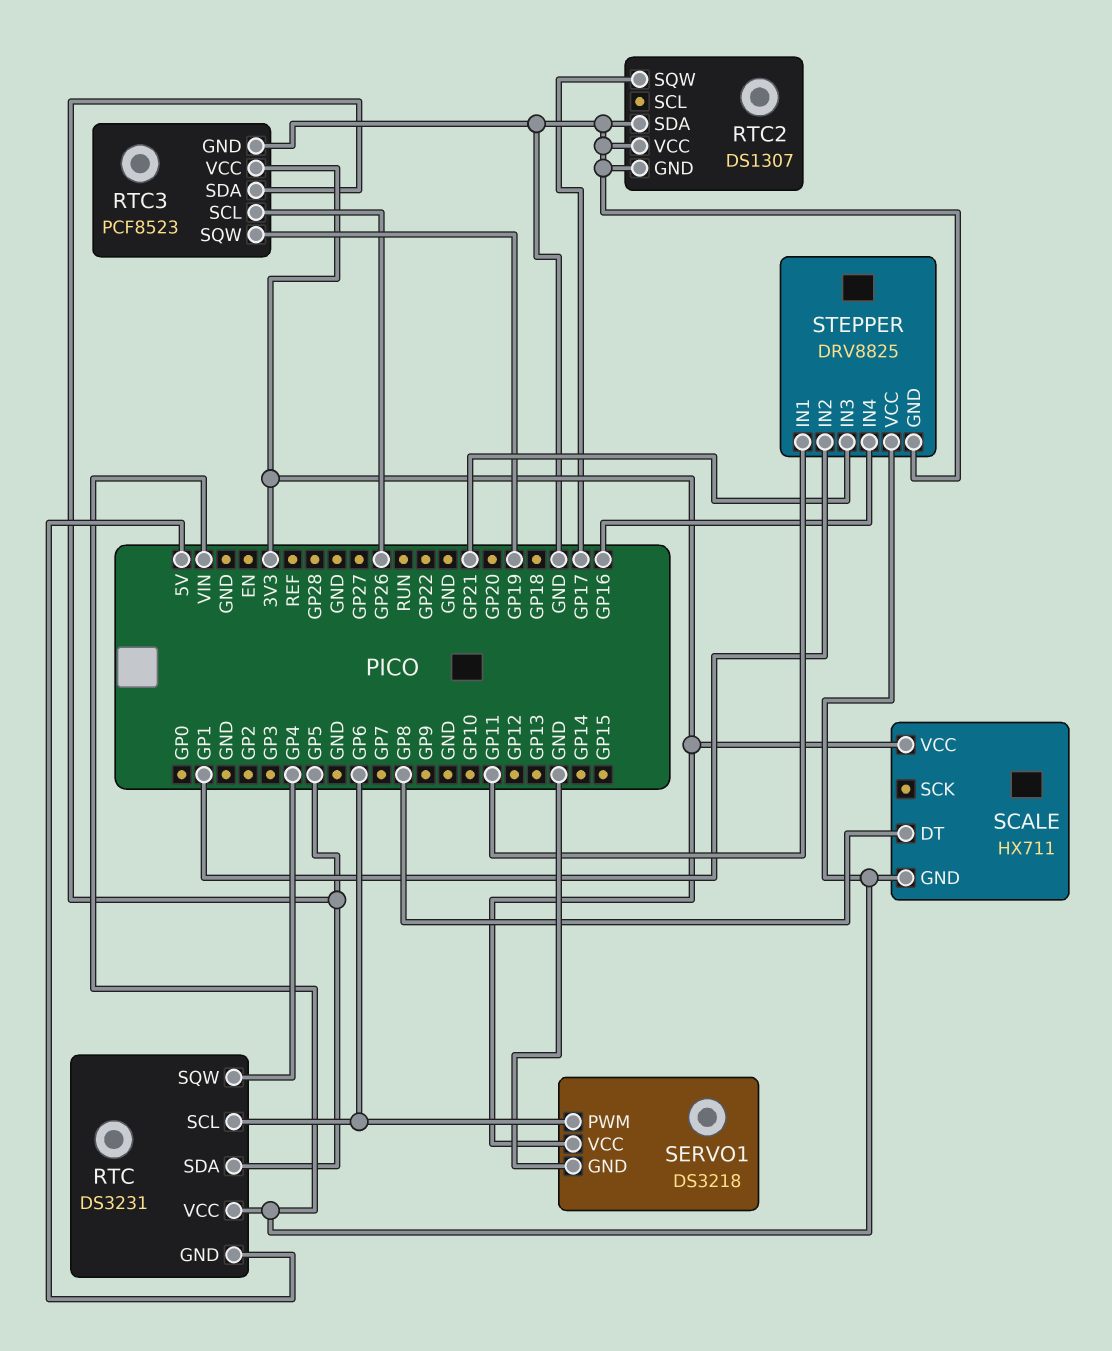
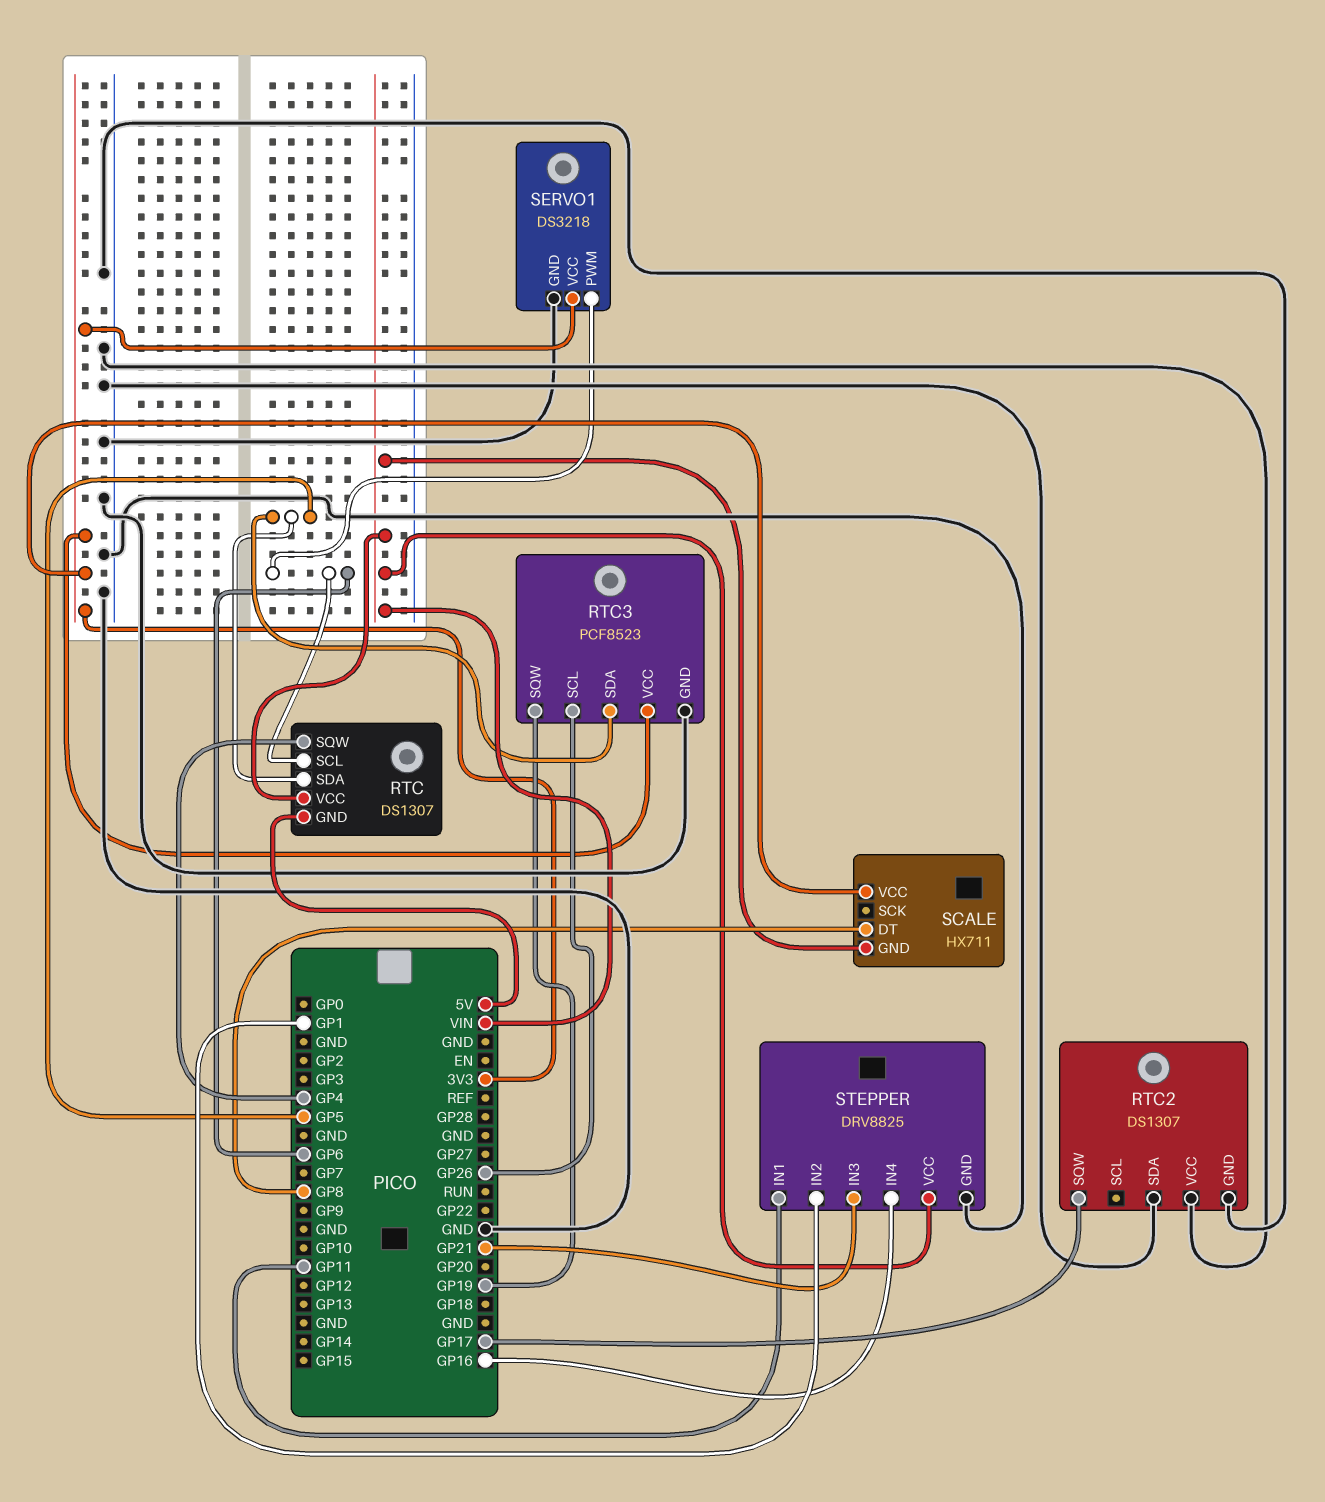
RTC: DS3231 -> DS1307

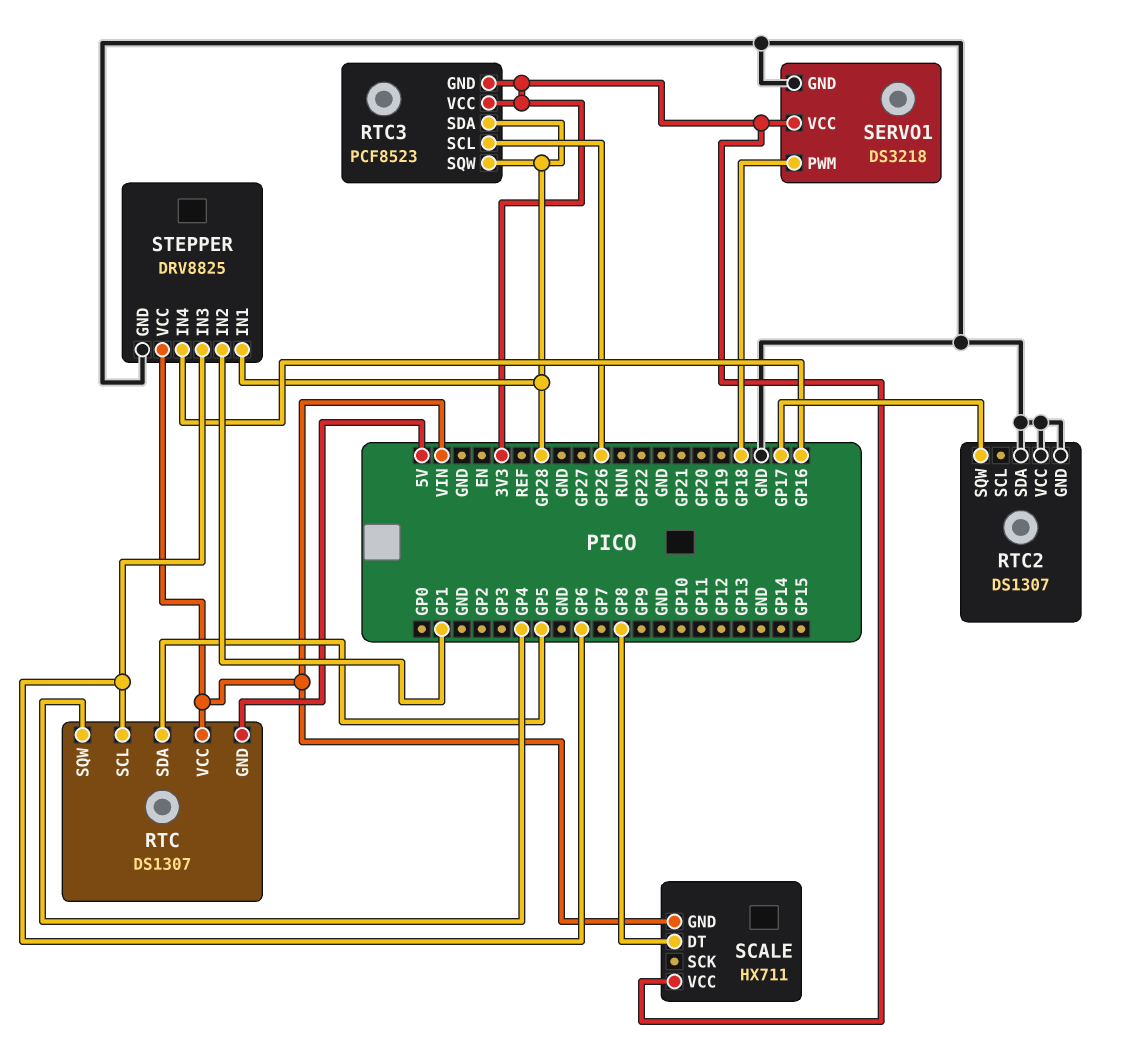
RTC3 pin GND: GND -> 3V3
RTC3 pin SDA: GP5 -> GP28
RTC3 pin SQW: GP19 -> GP28
SERVO1 pin PWM: GP6 -> GP18
STEPPER pin IN1: GP11 -> GP28
STEPPER pin IN3: GP21 -> GP6

